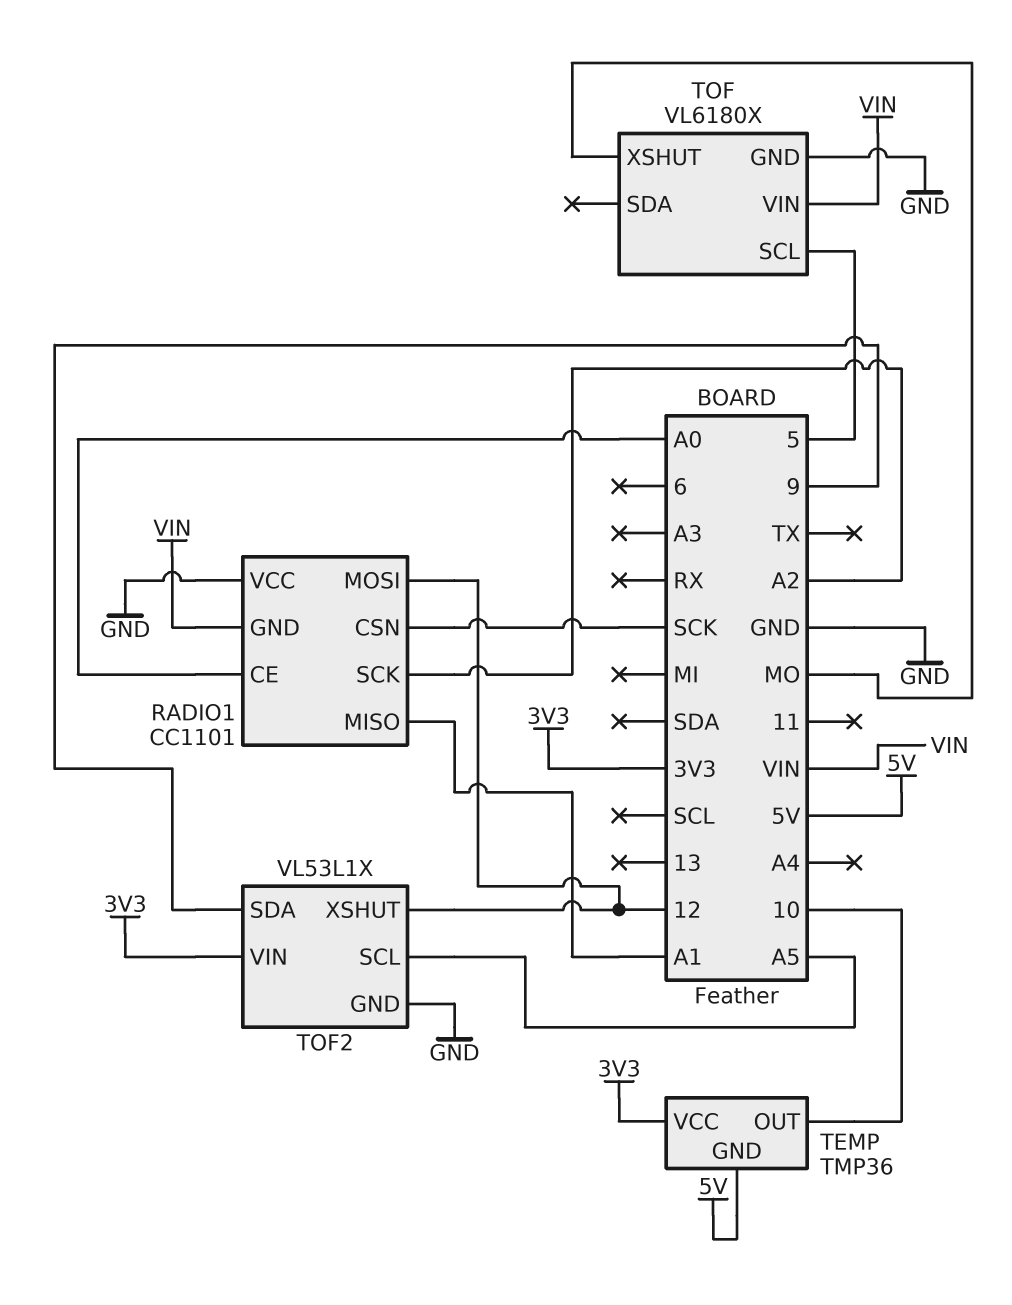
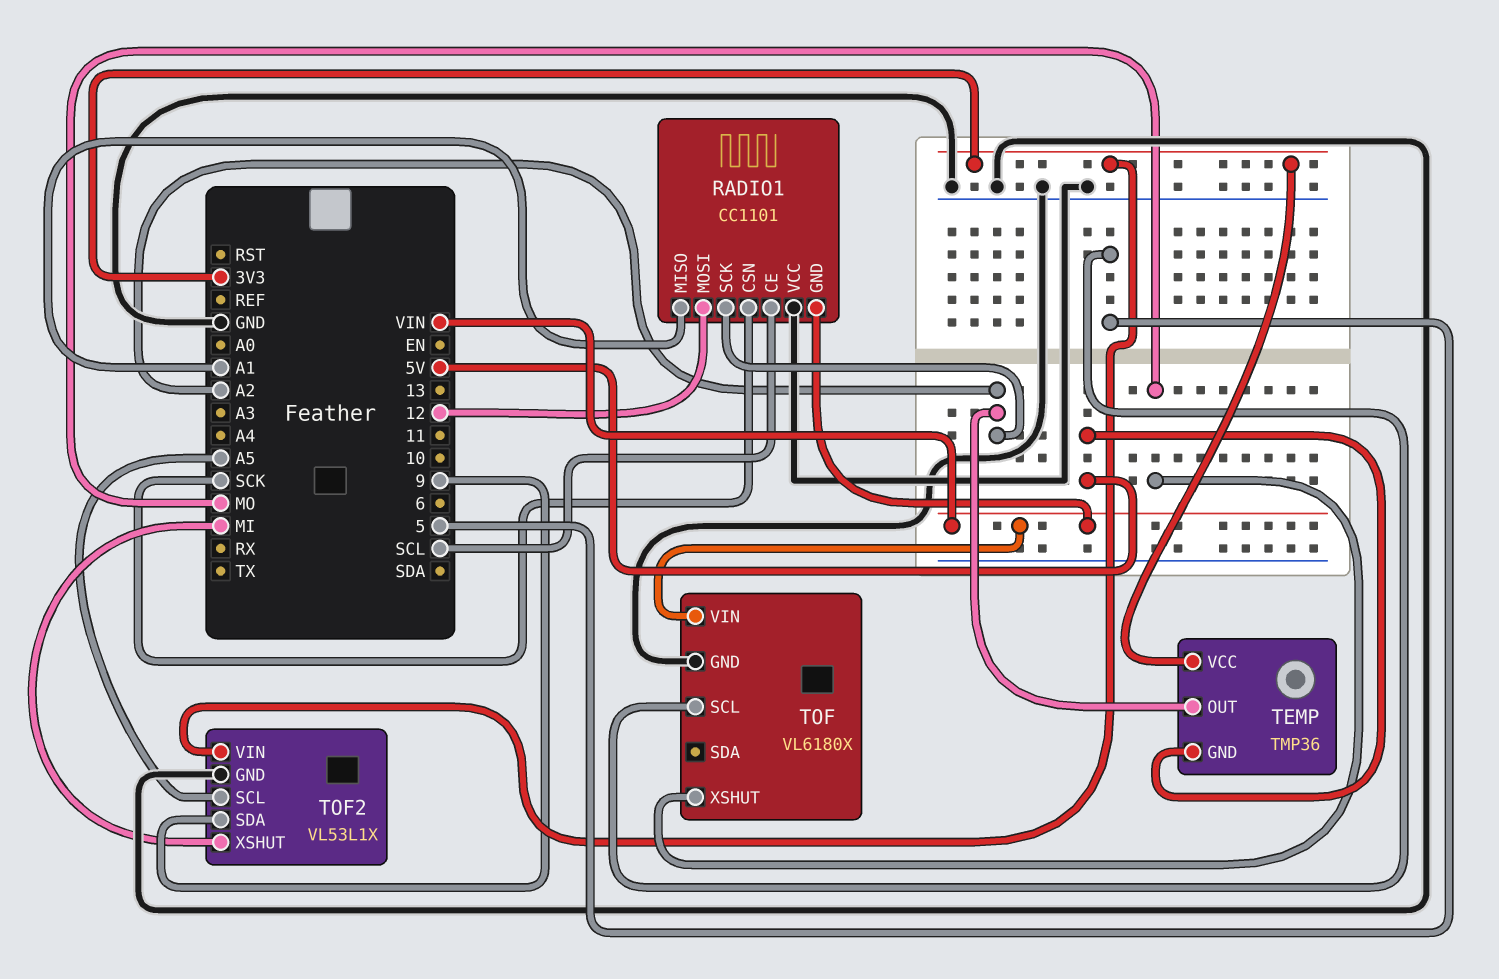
RADIO1 pin CE: A0 -> SCL
TEMP pin OUT: 10 -> A2
TOF2 pin XSHUT: 12 -> MI

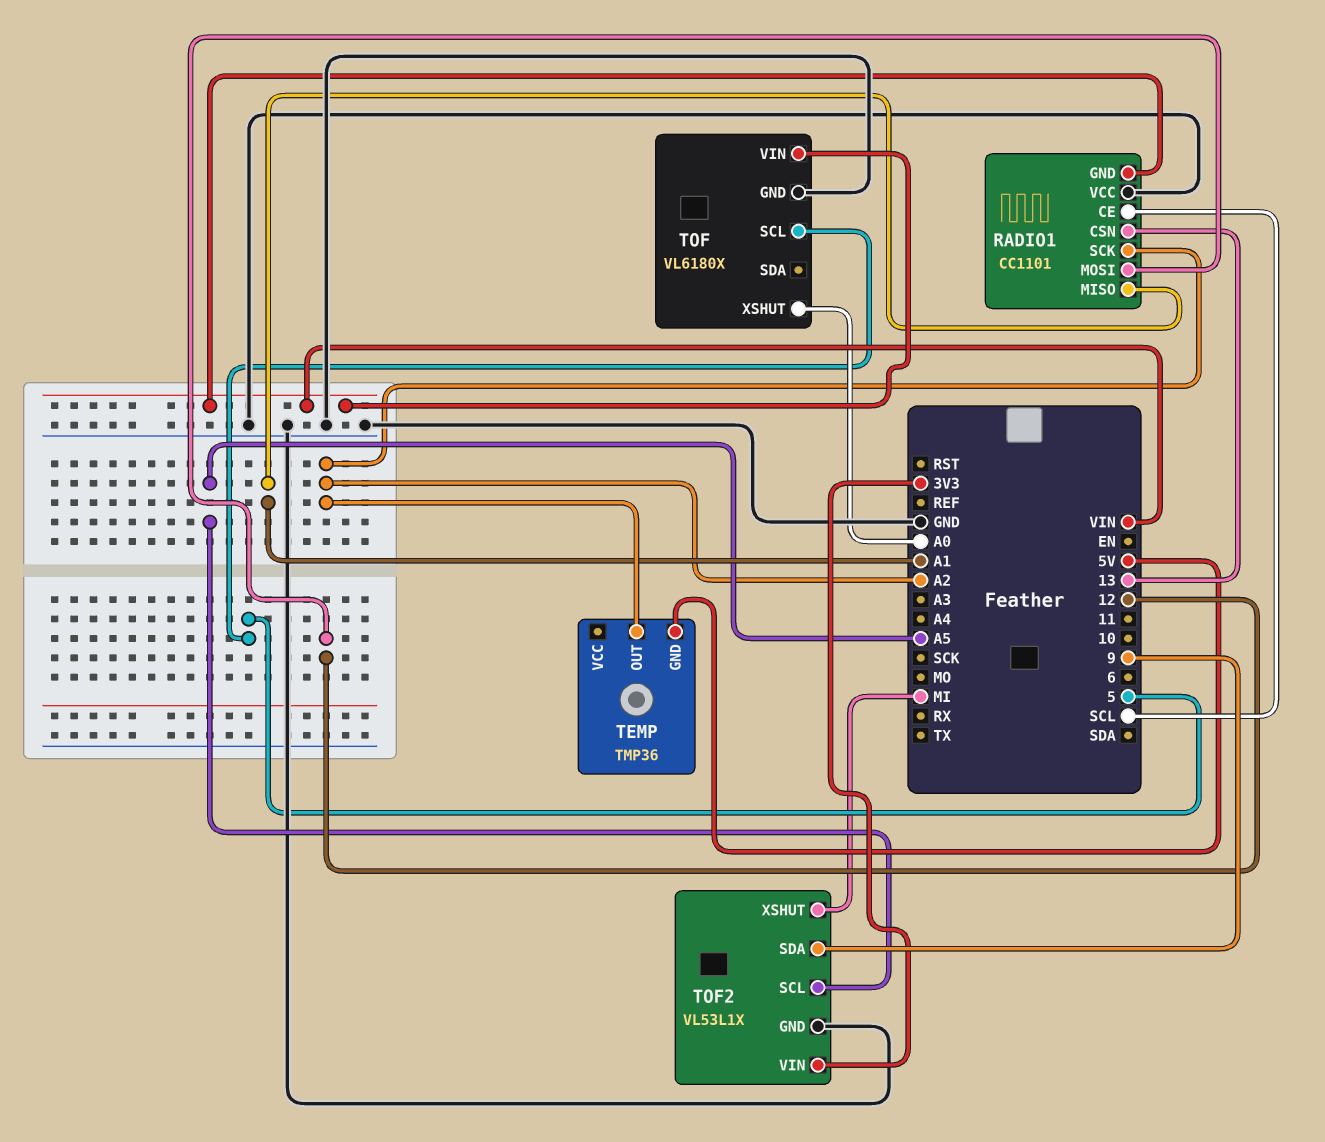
RADIO1 pin CSN: SCK -> 13
TEMP pin VCC: 3V3 -> none
TOF pin XSHUT: MO -> A0

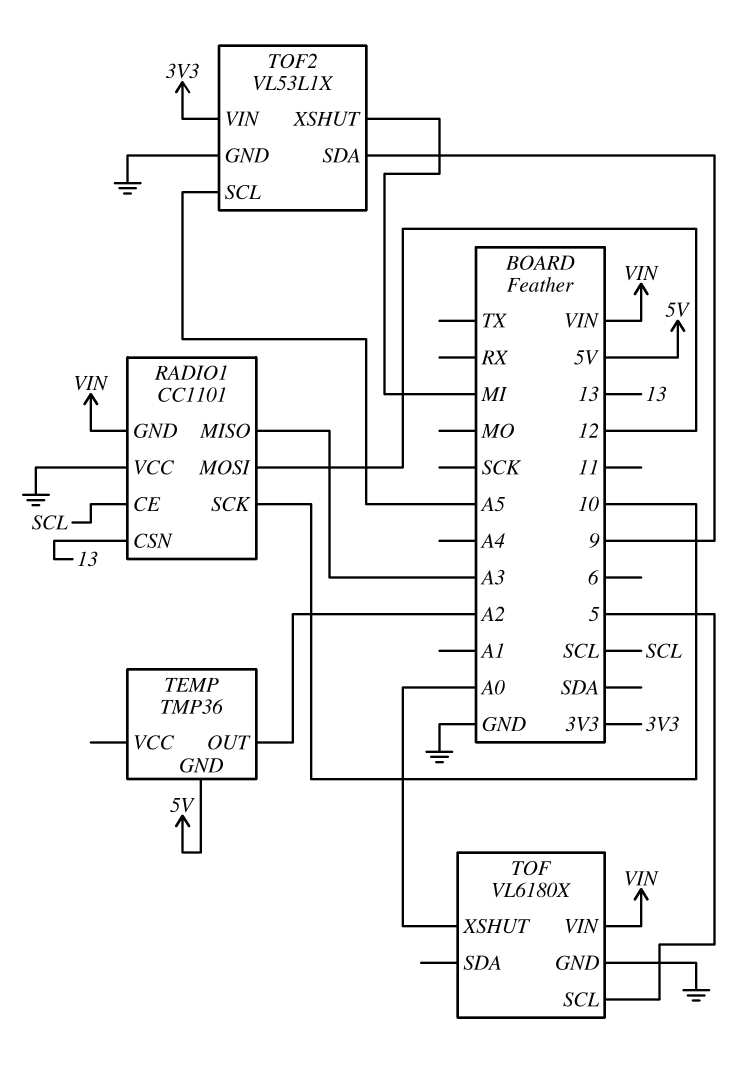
RADIO1 pin MISO: A1 -> A3
RADIO1 pin SCK: A2 -> 10

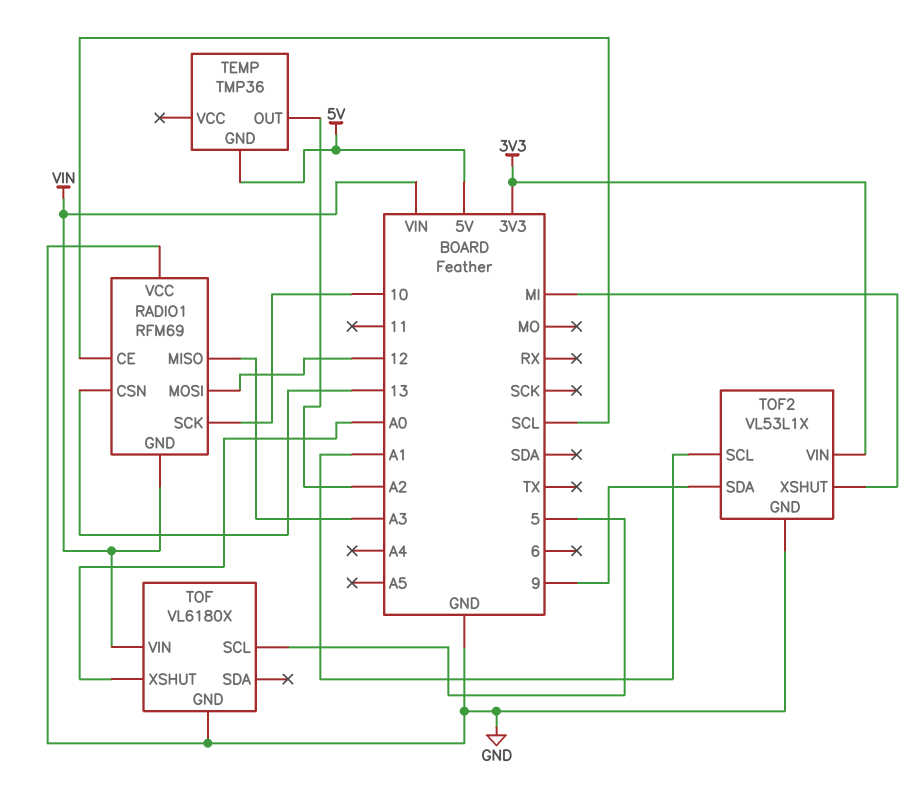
RADIO1: CC1101 -> RFM69
TOF2 pin SCL: A5 -> A1

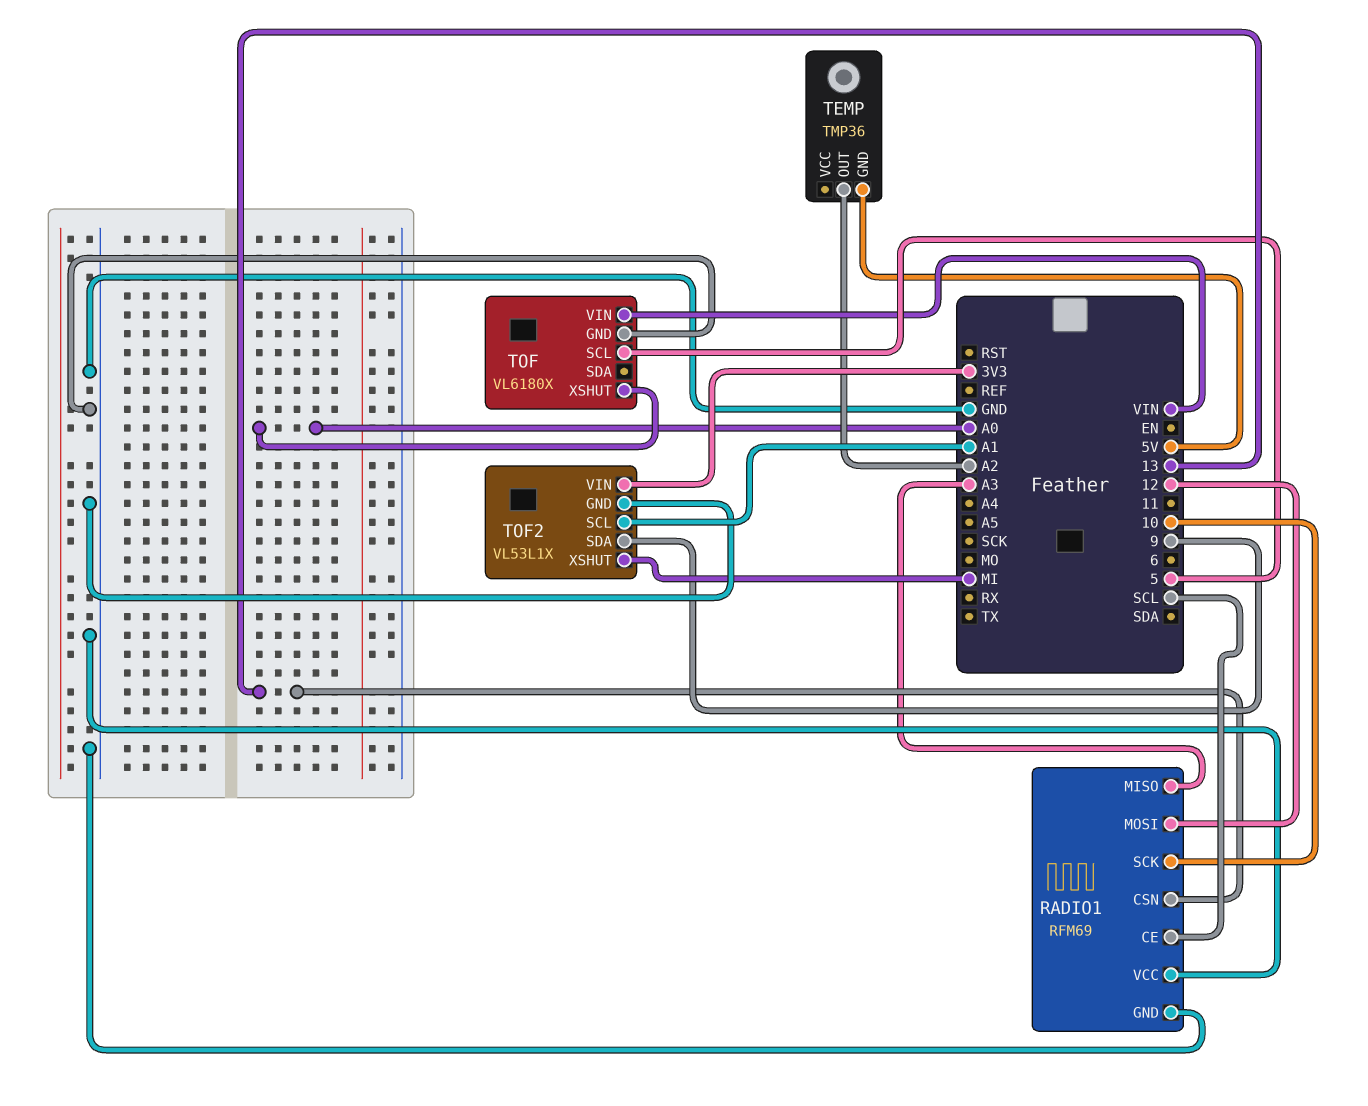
RADIO1 pin GND: VIN -> GND

